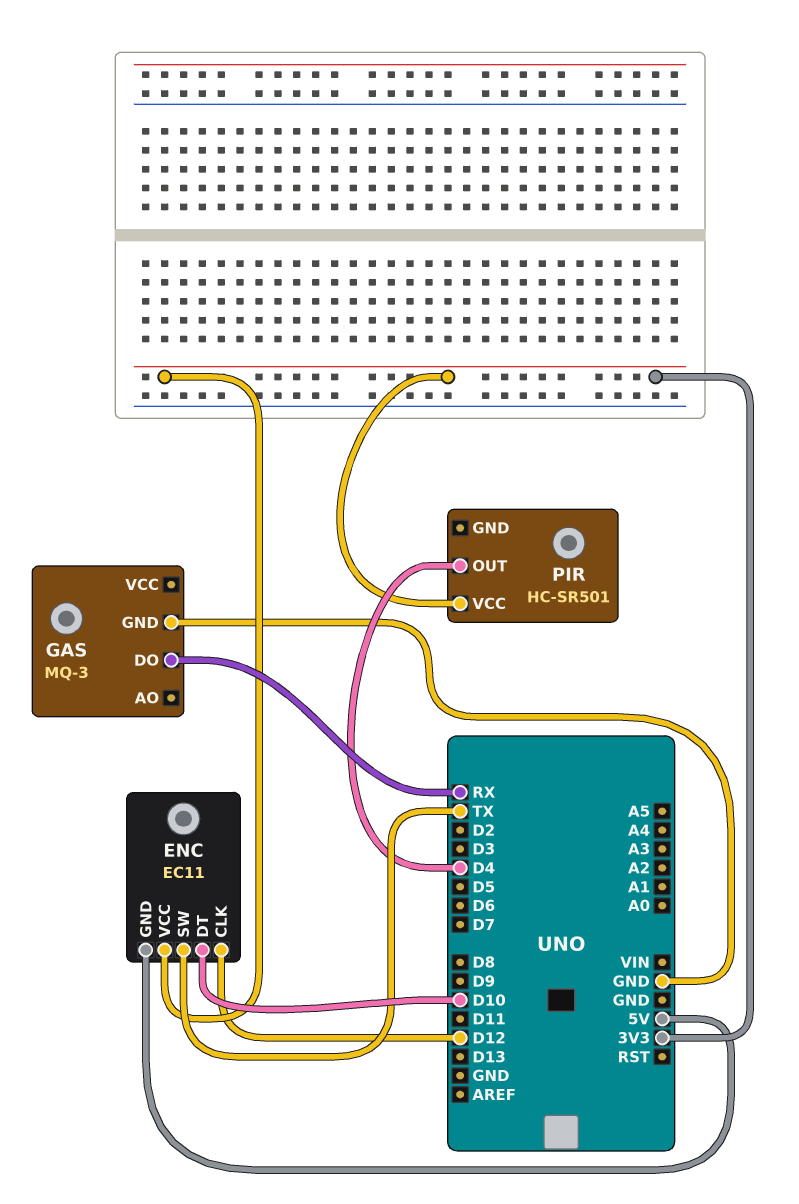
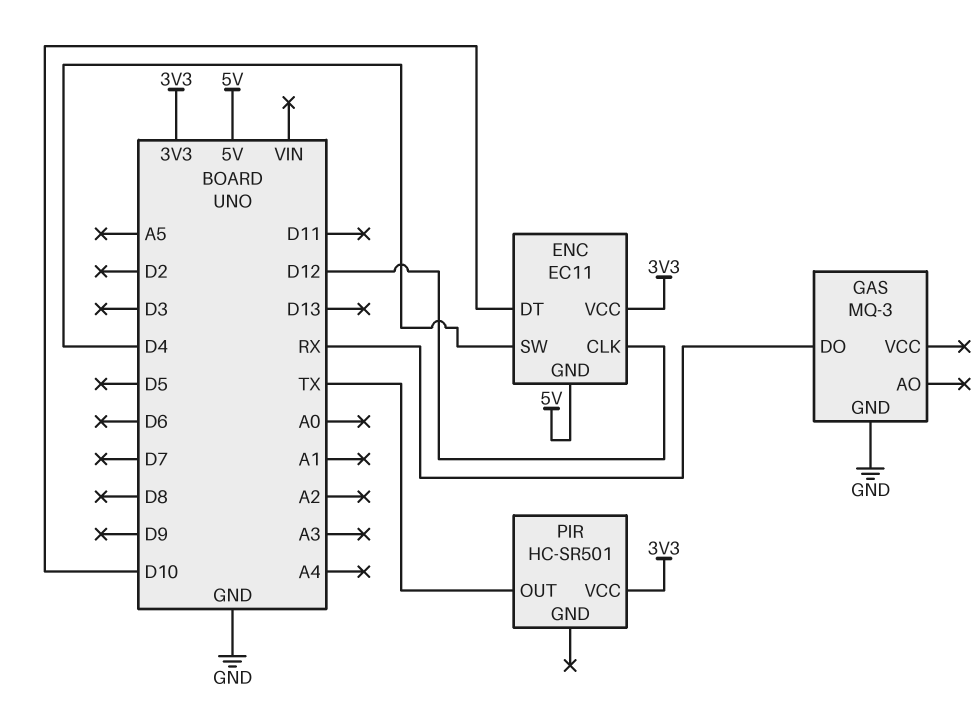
ENC pin SW: TX -> D4
PIR pin OUT: D4 -> TX

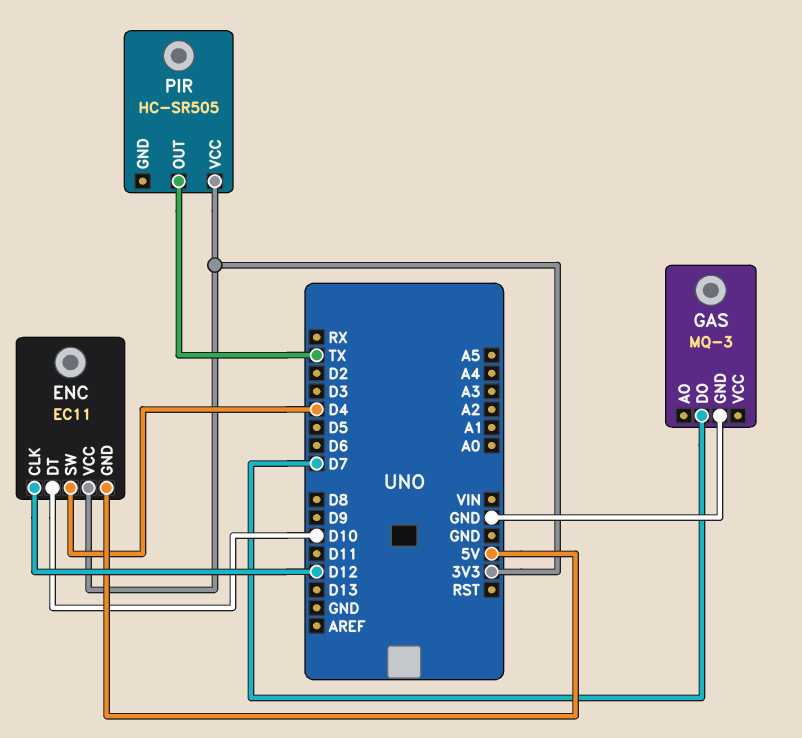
GAS pin DO: RX -> D7
PIR: HC-SR501 -> HC-SR505

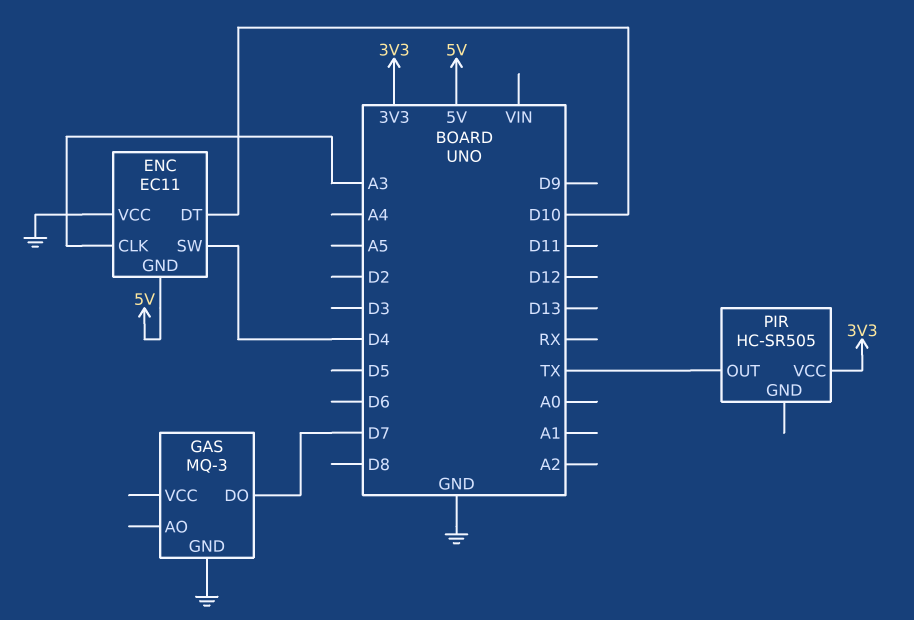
ENC pin CLK: D12 -> A3
ENC pin VCC: 3V3 -> GND

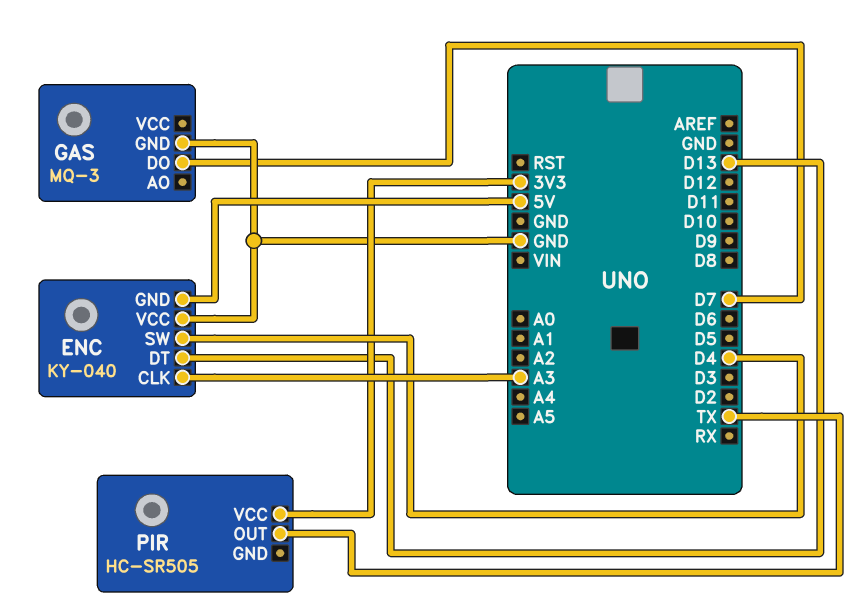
ENC: EC11 -> KY-040
ENC pin DT: D10 -> D13

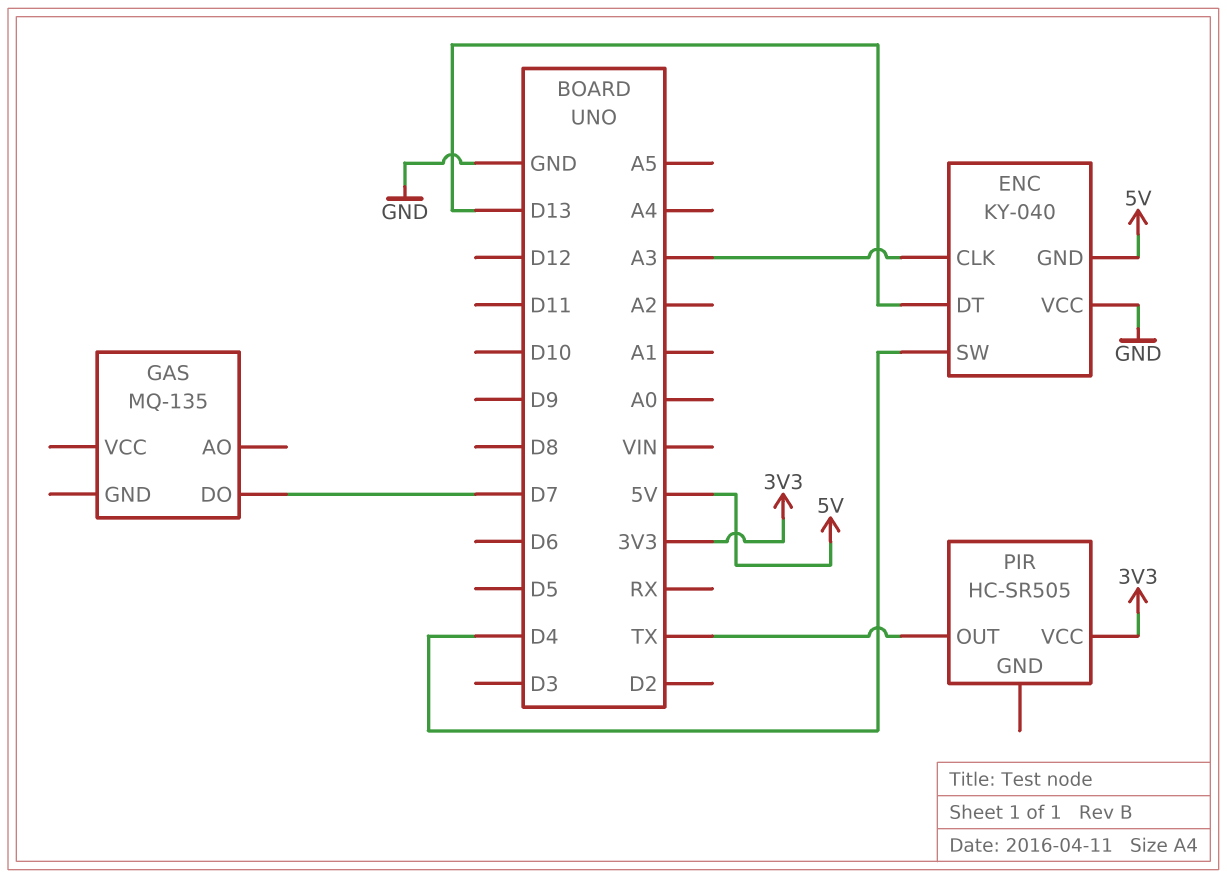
GAS: MQ-3 -> MQ-135
GAS pin GND: GND -> none

